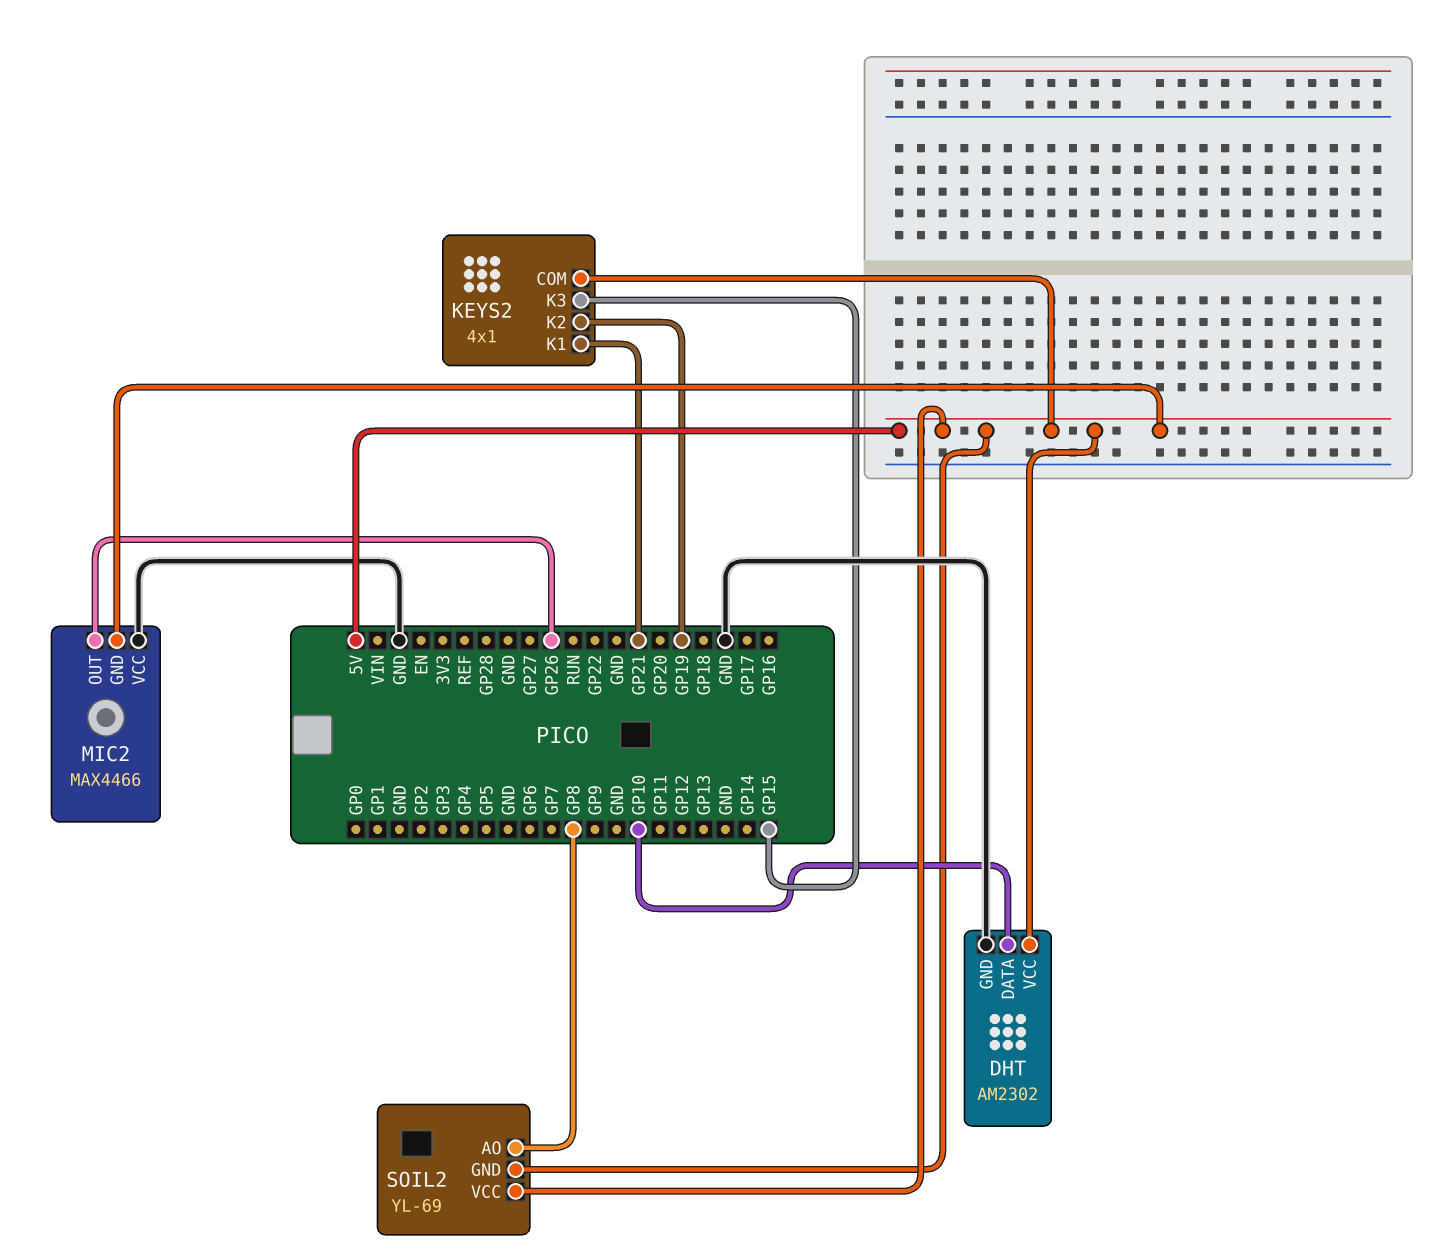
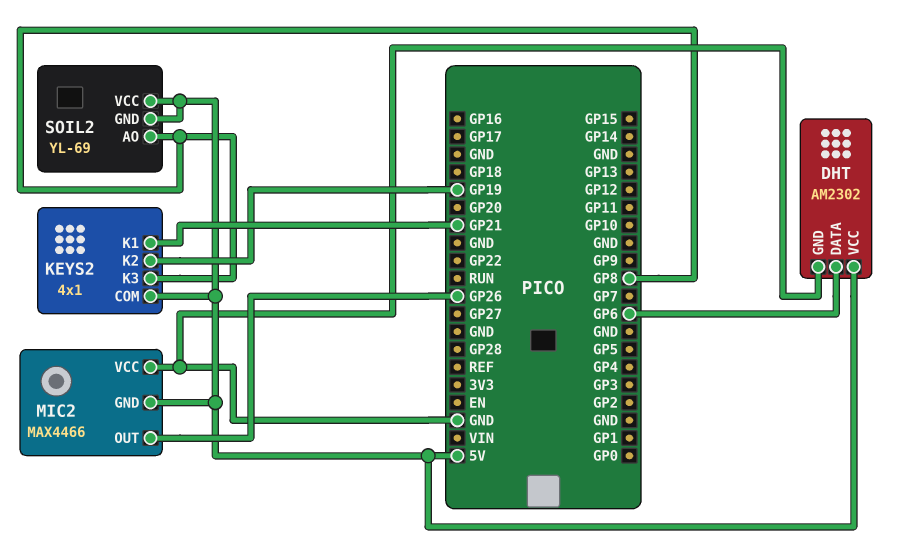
DHT pin DATA: GP10 -> GP6
KEYS2 pin K3: GP15 -> GP8

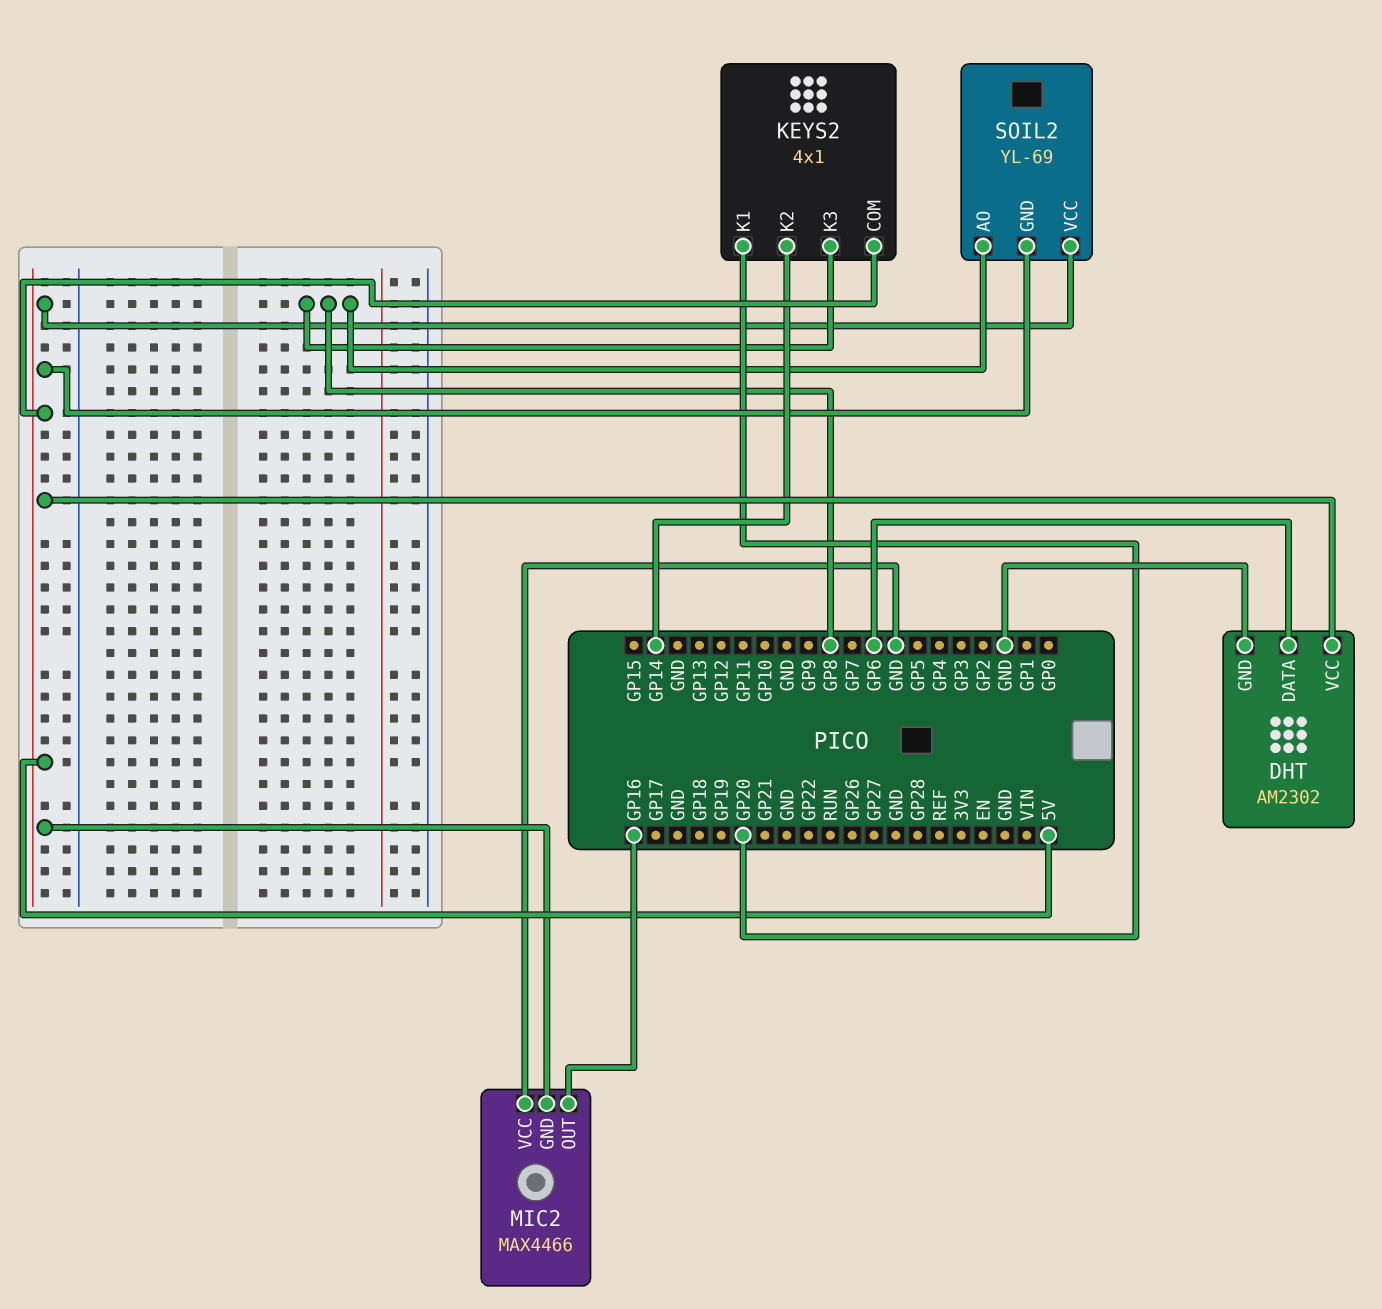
KEYS2 pin K1: GP21 -> GP20
KEYS2 pin K2: GP19 -> GP14
MIC2 pin OUT: GP26 -> GP16

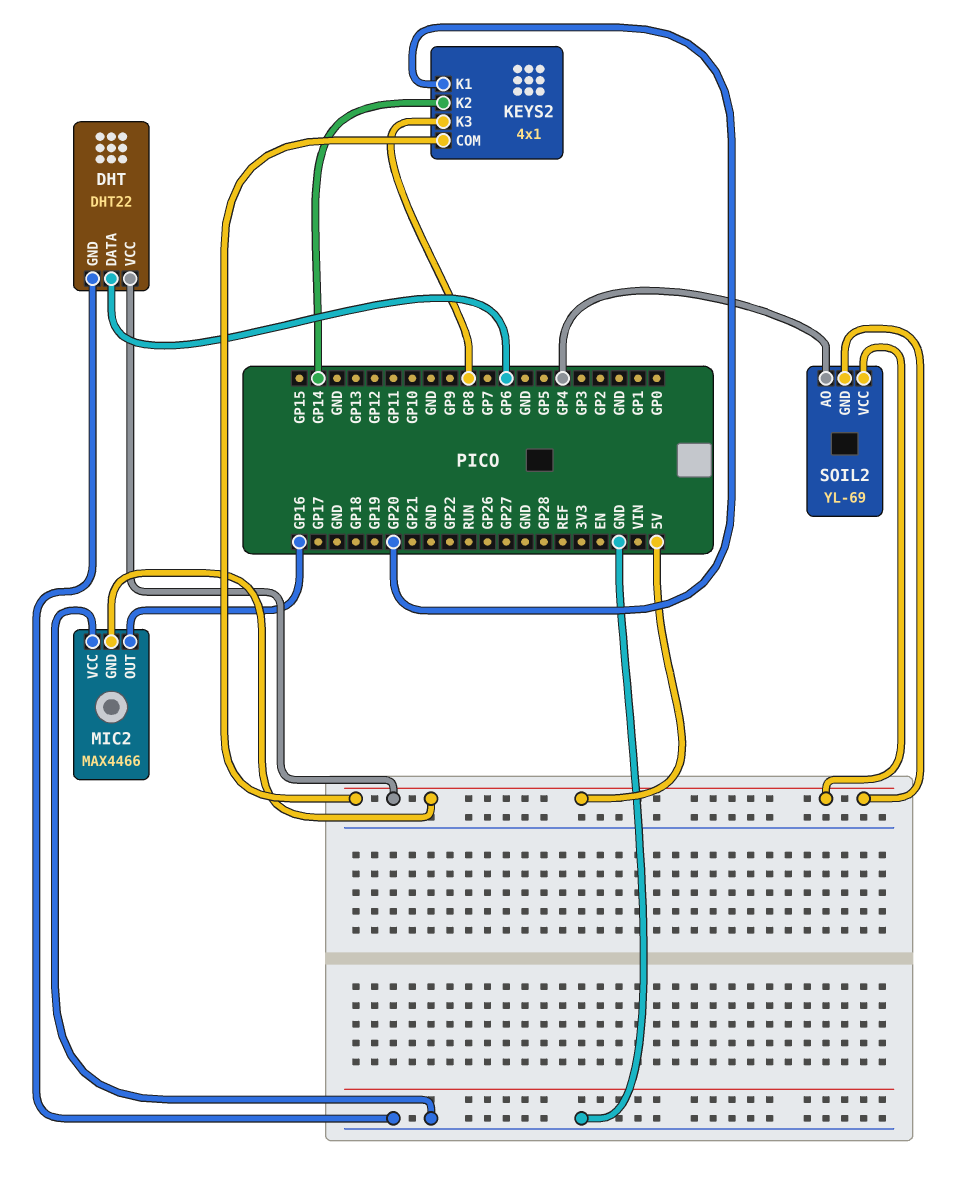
DHT: AM2302 -> DHT22
SOIL2 pin AO: GP8 -> GP4

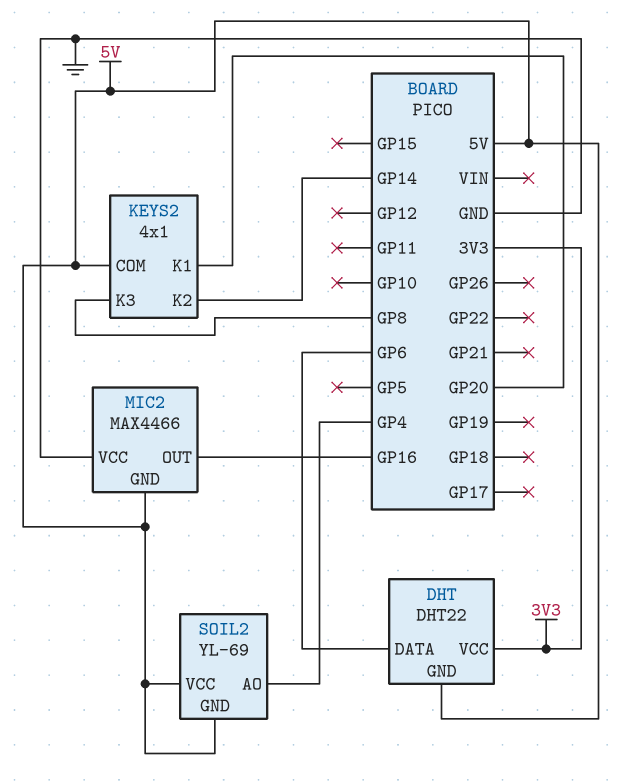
DHT pin GND: GND -> 5V
DHT pin VCC: 5V -> 3V3

